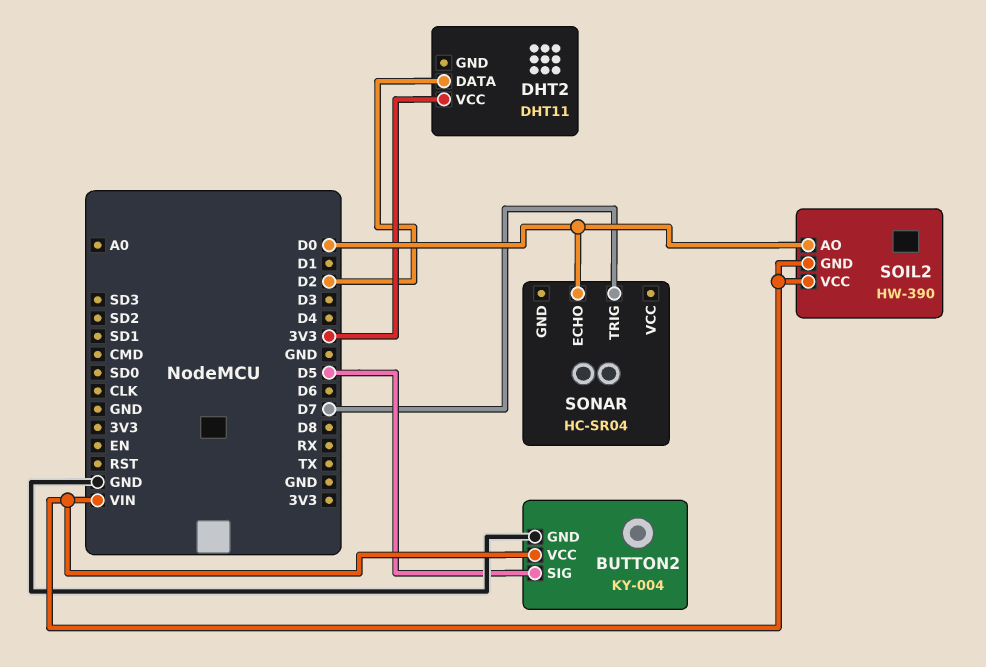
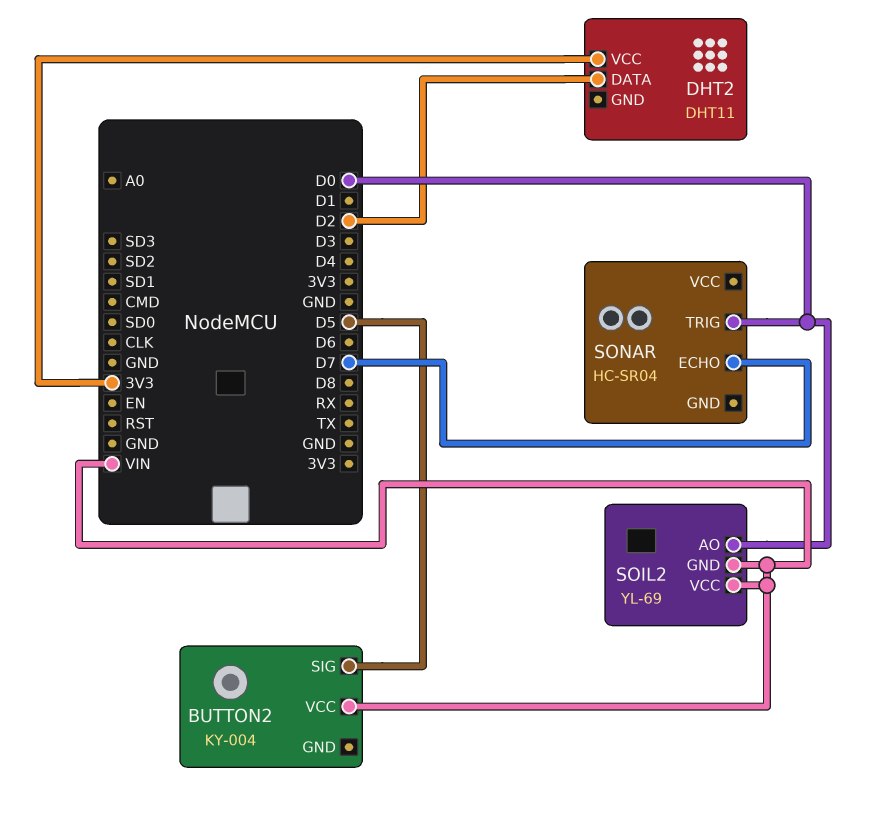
BUTTON2 pin GND: GND -> none
SOIL2: HW-390 -> YL-69
SONAR pin ECHO: D0 -> D7
SONAR pin TRIG: D7 -> D0

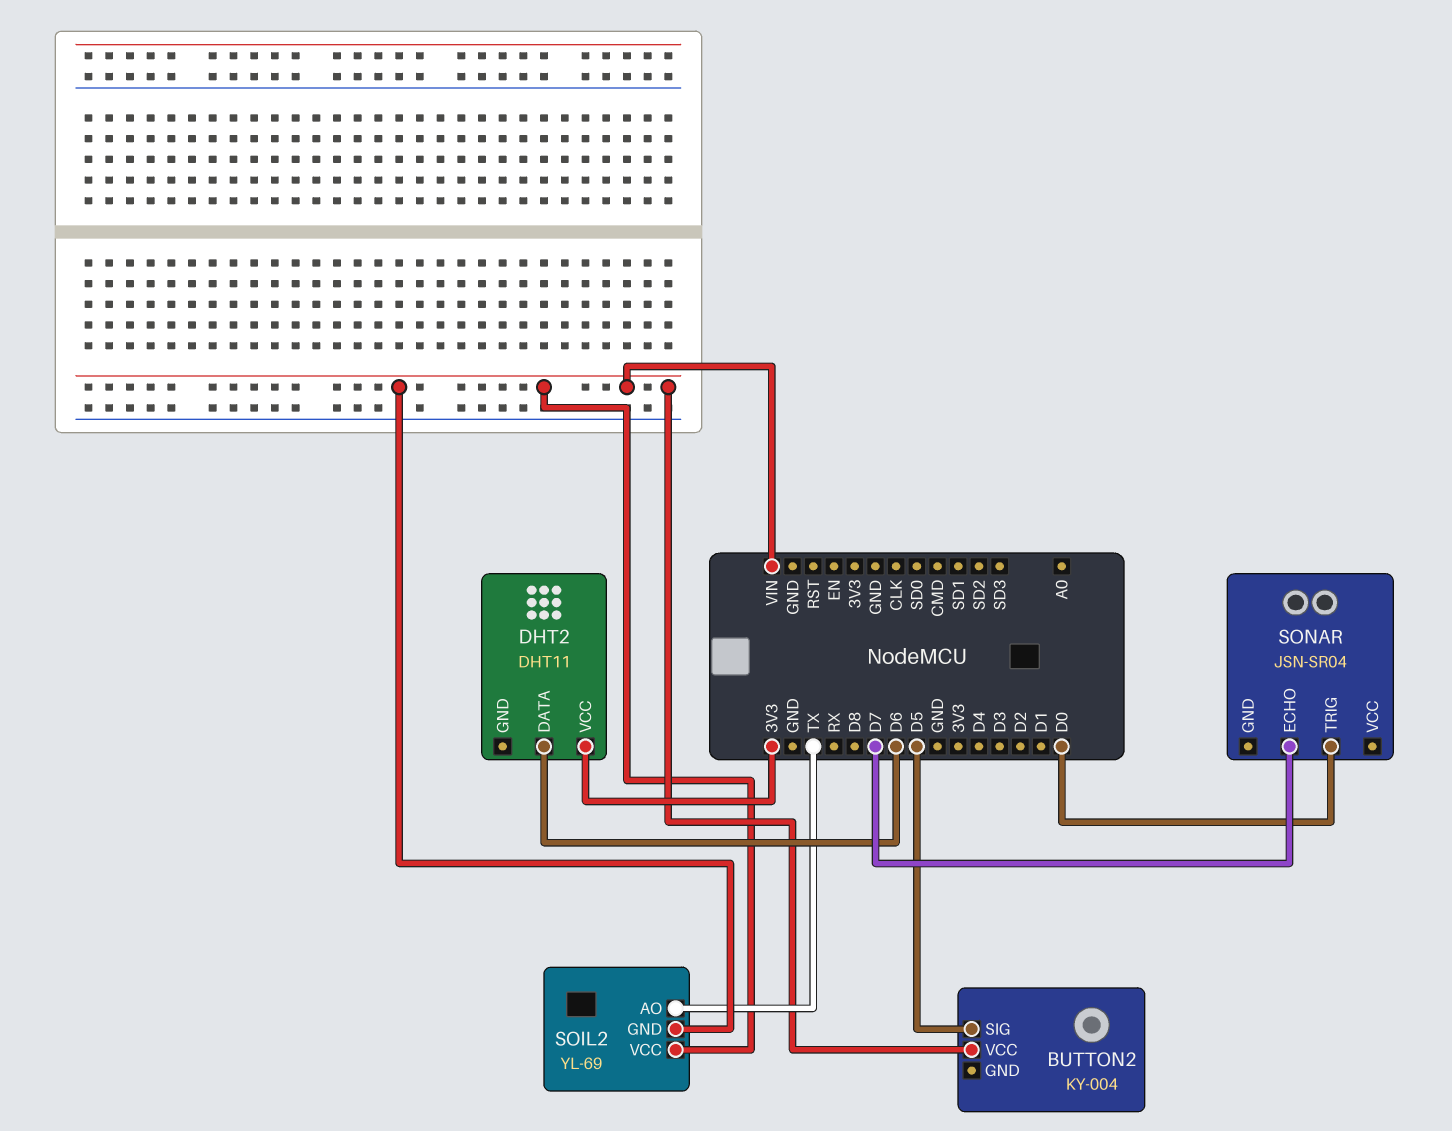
DHT2 pin DATA: D2 -> D6
SOIL2 pin AO: D0 -> TX
SONAR: HC-SR04 -> JSN-SR04

